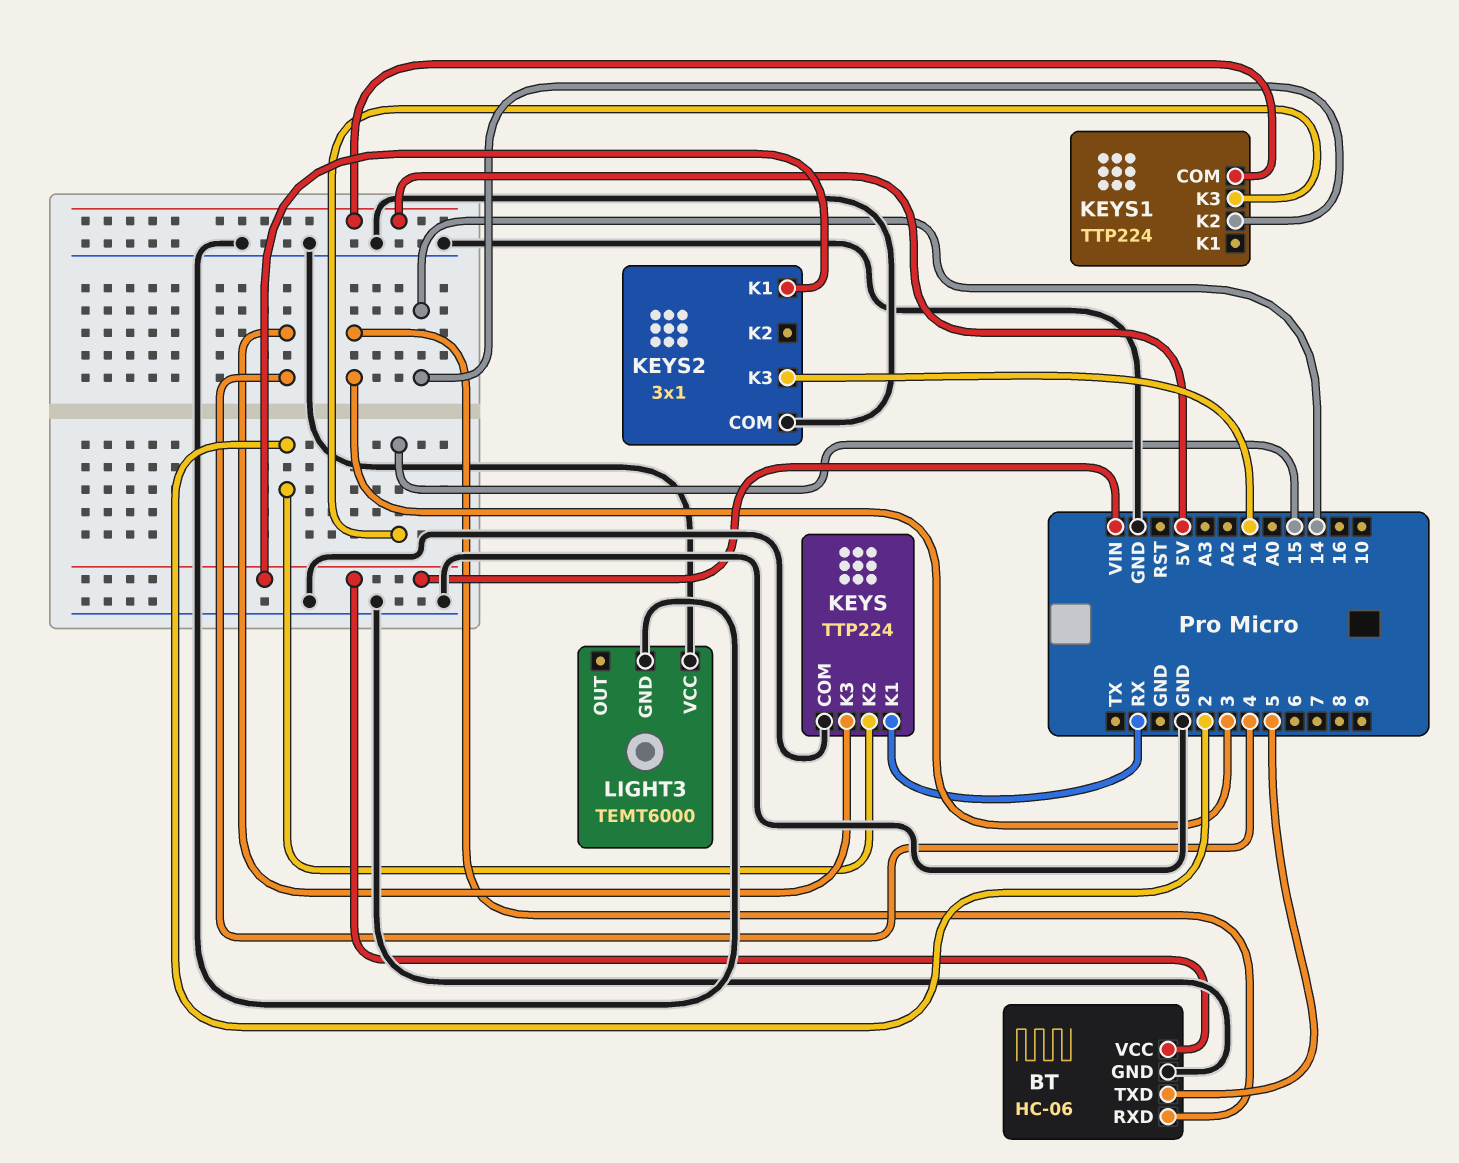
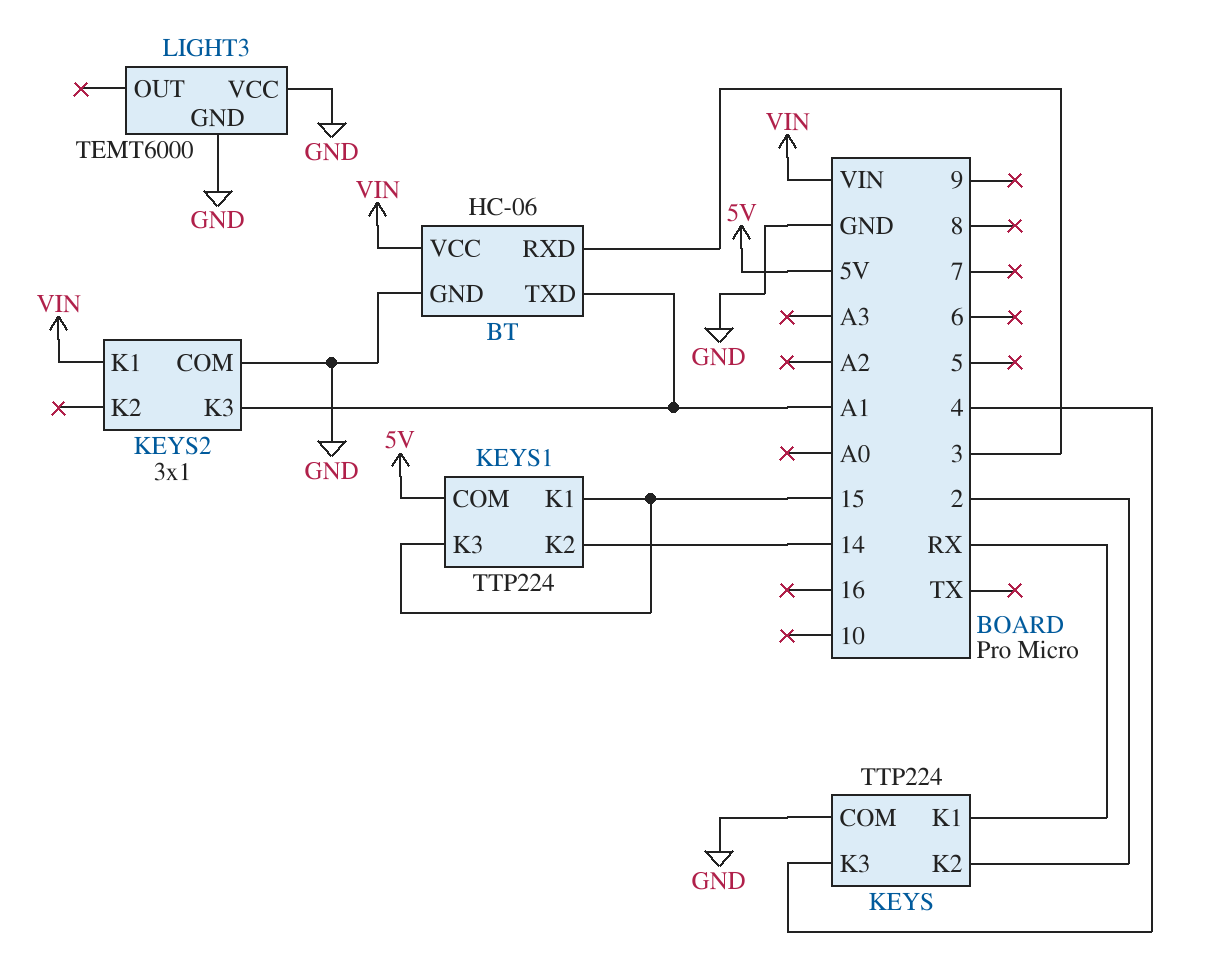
BT pin TXD: 5 -> A1
KEYS1 pin K1: none -> 15

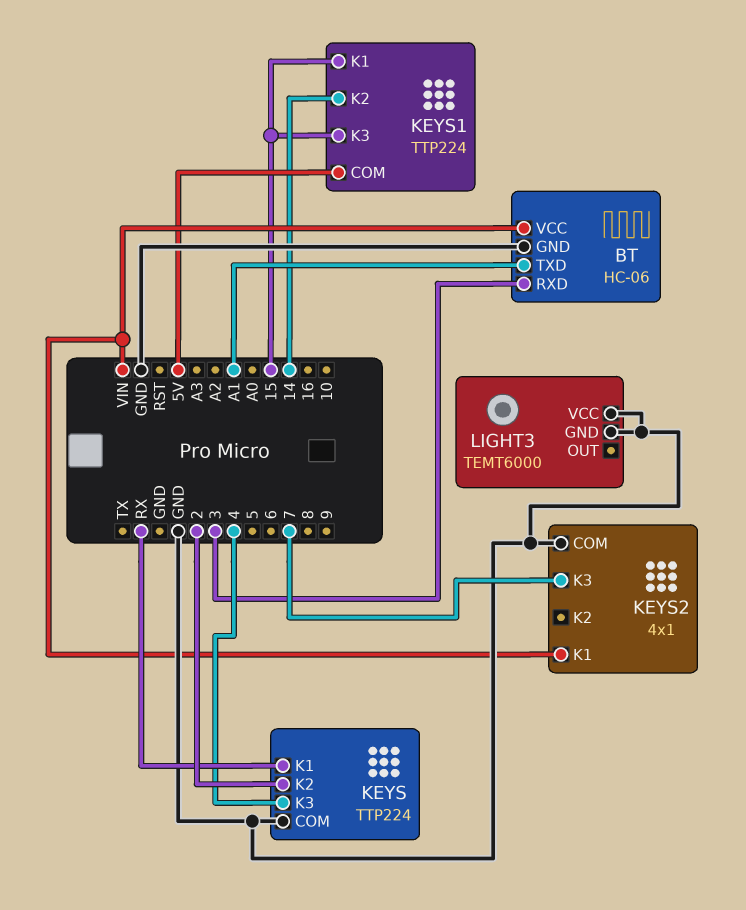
KEYS2: 3x1 -> 4x1
KEYS2 pin K3: A1 -> 7

